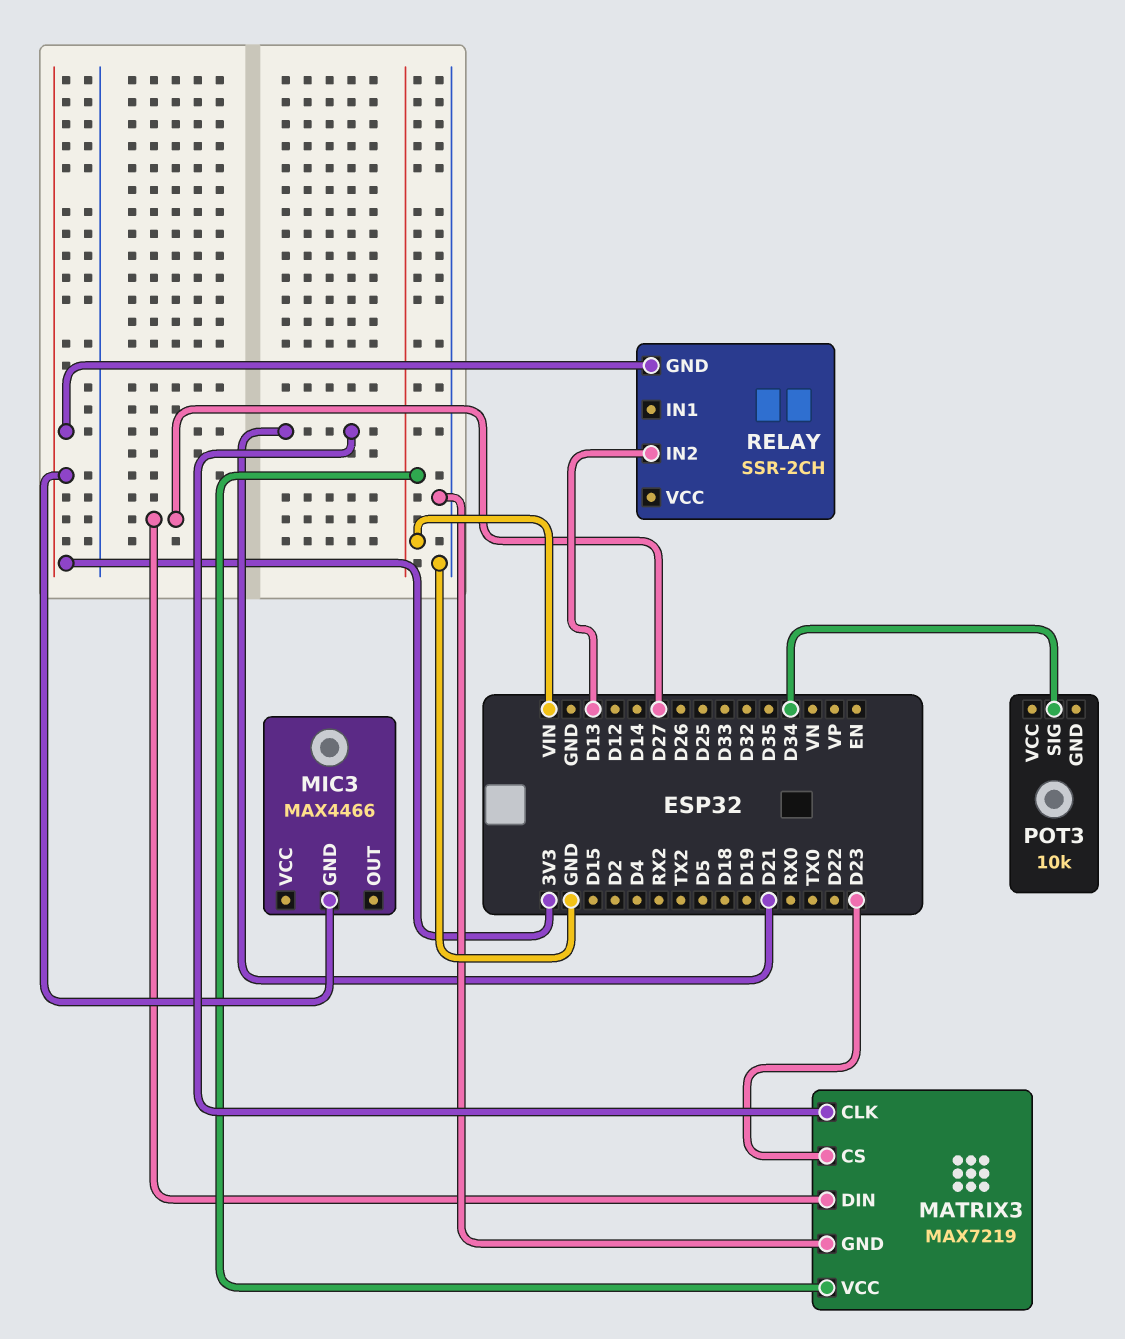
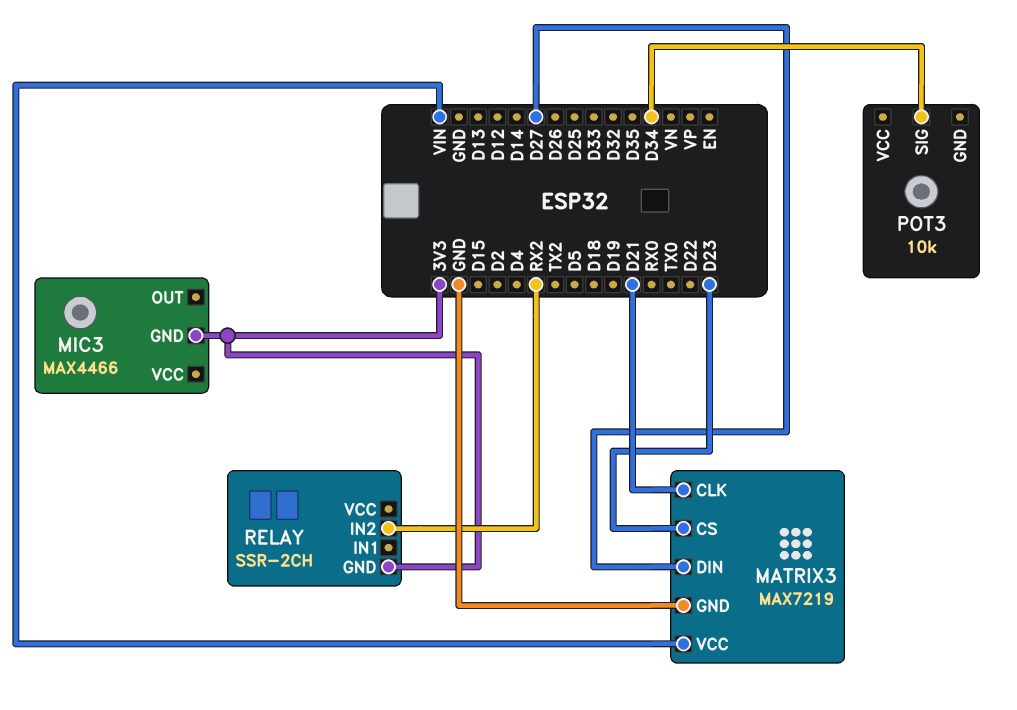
RELAY pin IN2: D13 -> RX2

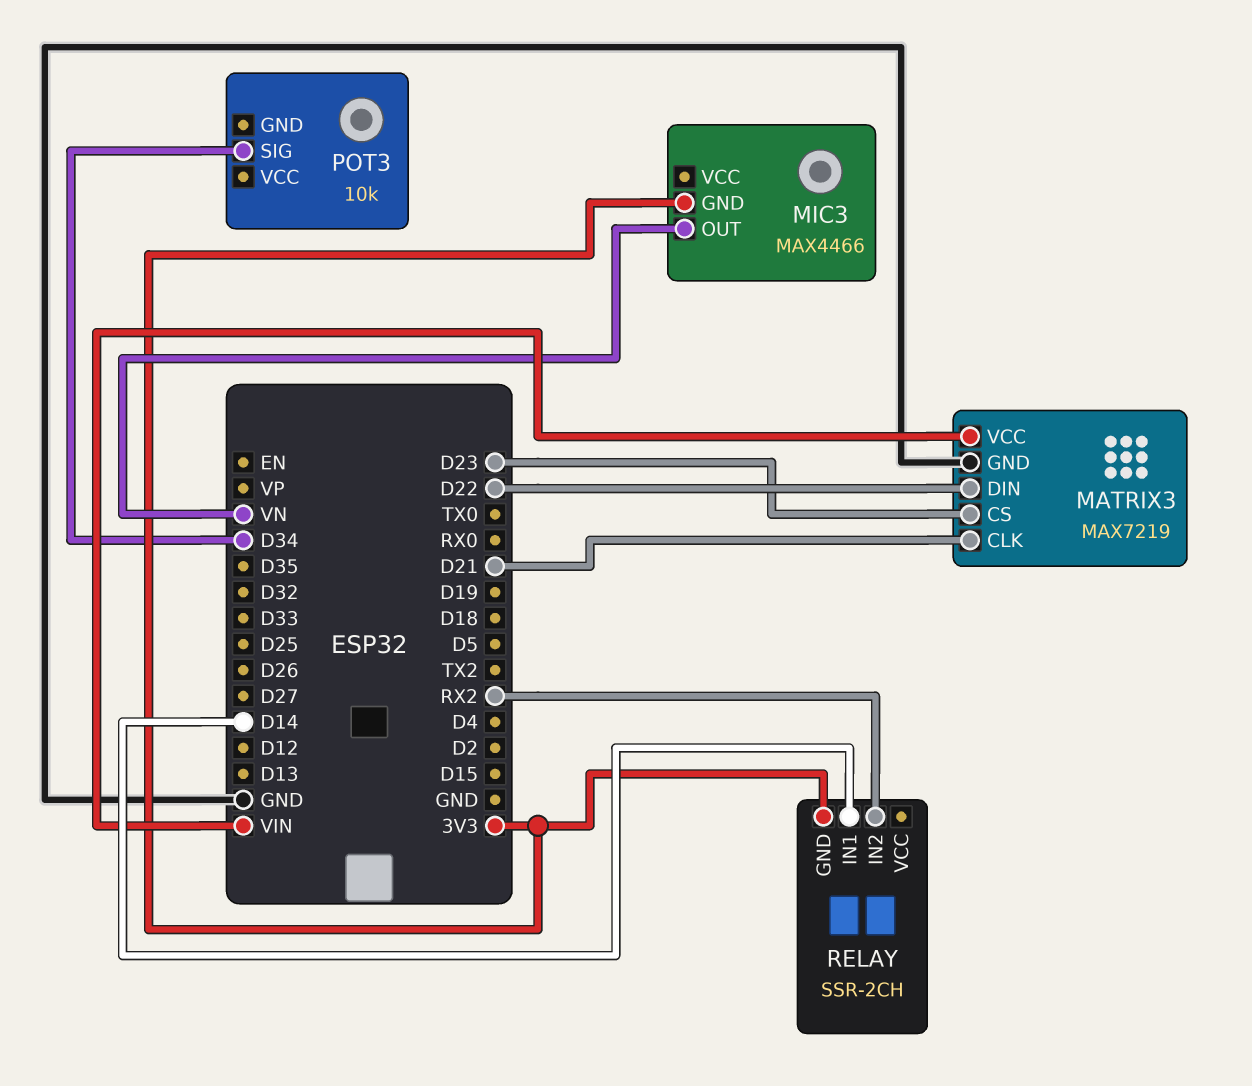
MATRIX3 pin DIN: D27 -> D22
MIC3 pin OUT: none -> VN
RELAY pin IN1: none -> D14

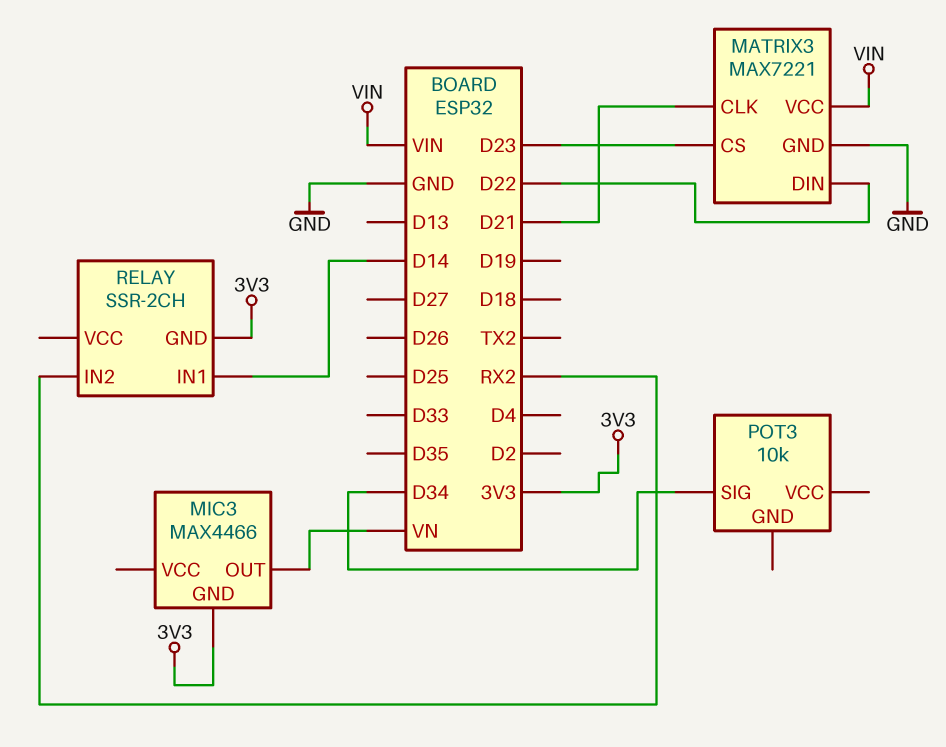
MATRIX3: MAX7219 -> MAX7221

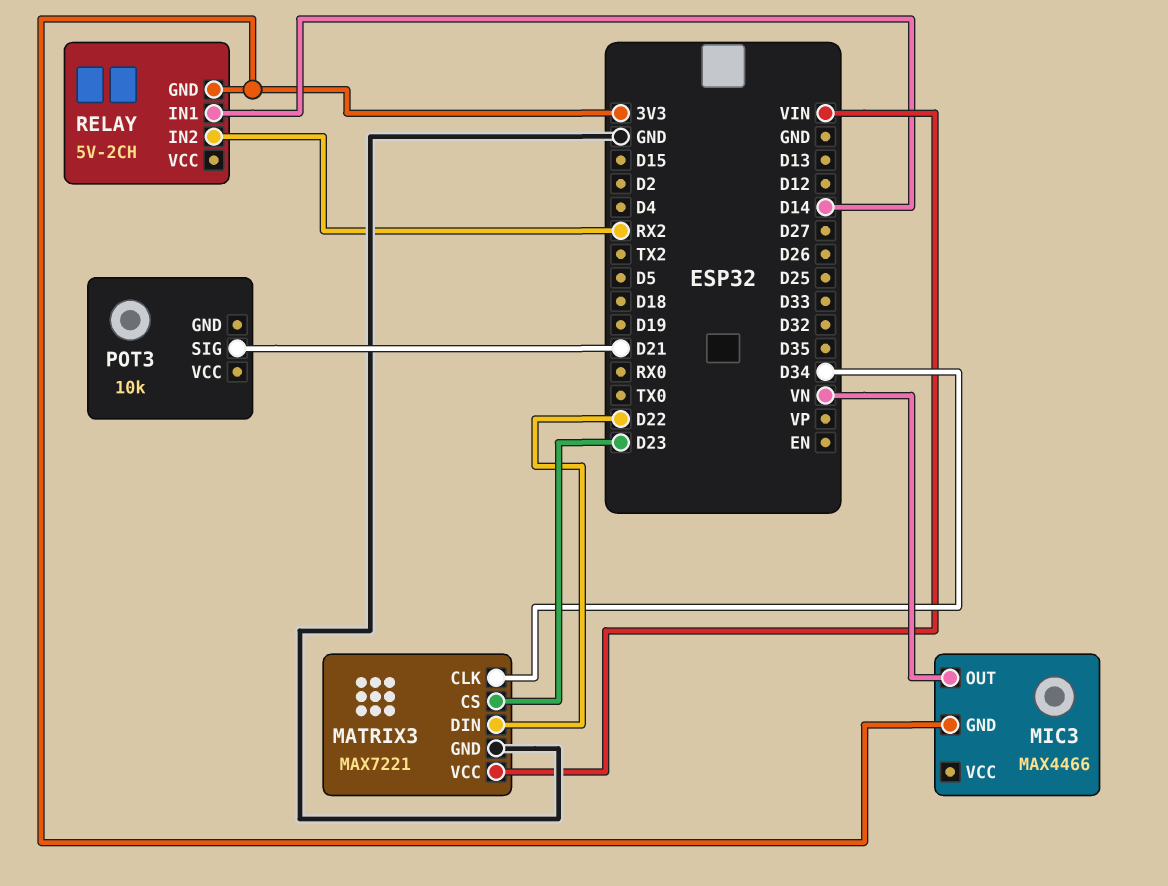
MATRIX3 pin CLK: D21 -> D34
POT3 pin SIG: D34 -> D21
RELAY: SSR-2CH -> 5V-2CH

